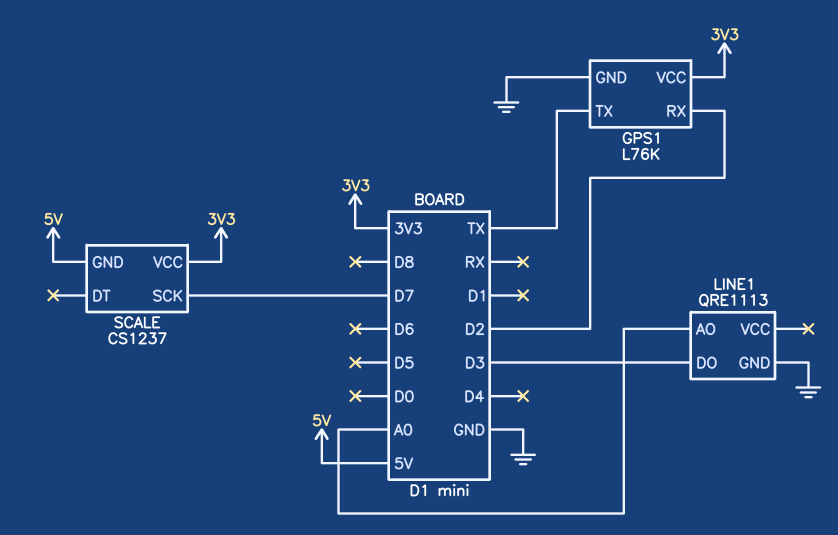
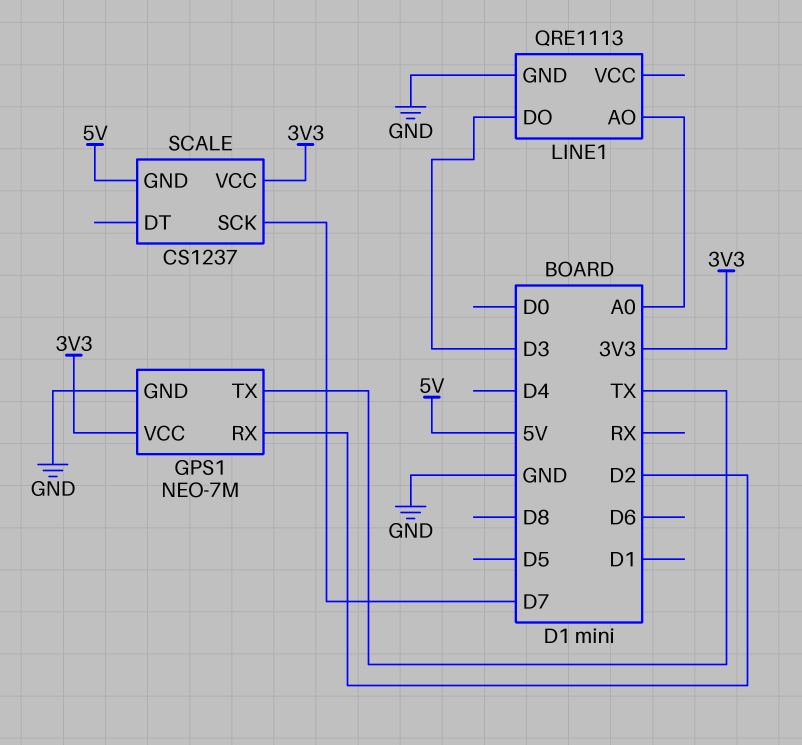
GPS1: L76K -> NEO-7M

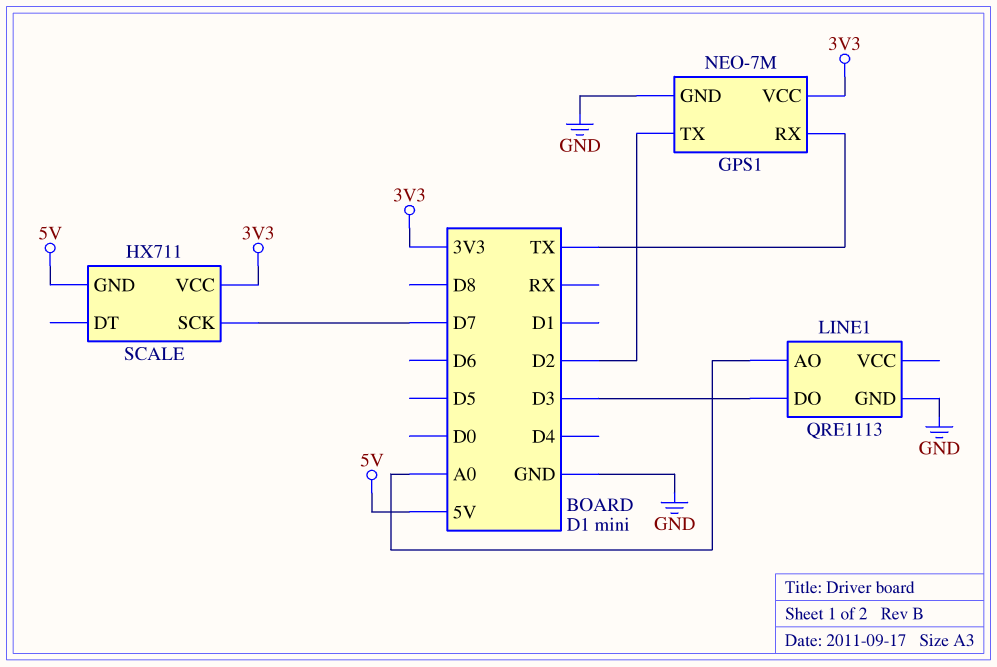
GPS1 pin RX: D2 -> TX
GPS1 pin TX: TX -> D2
SCALE: CS1237 -> HX711

